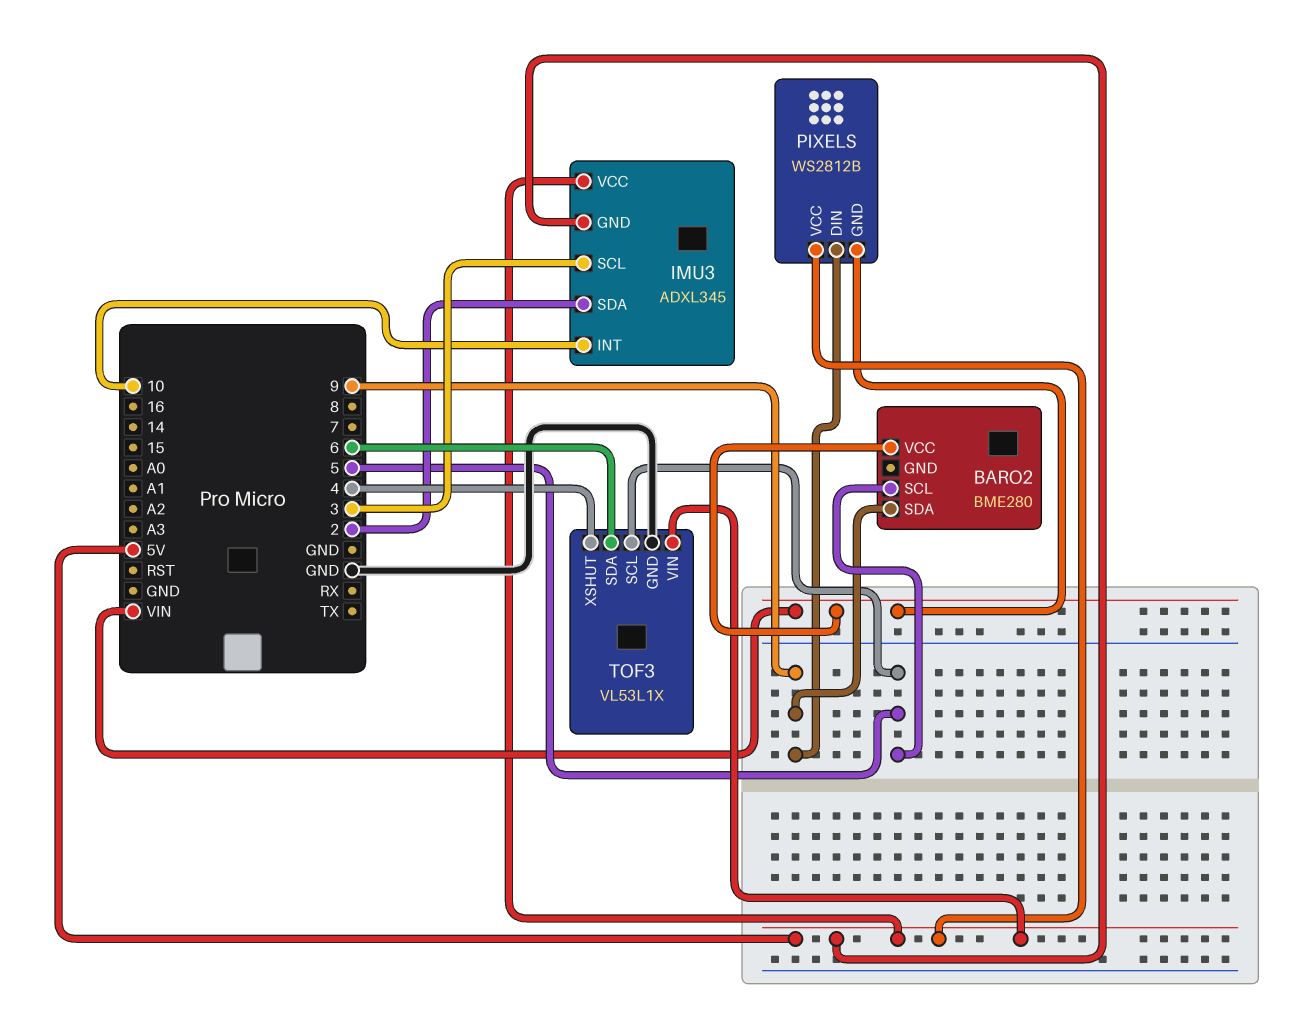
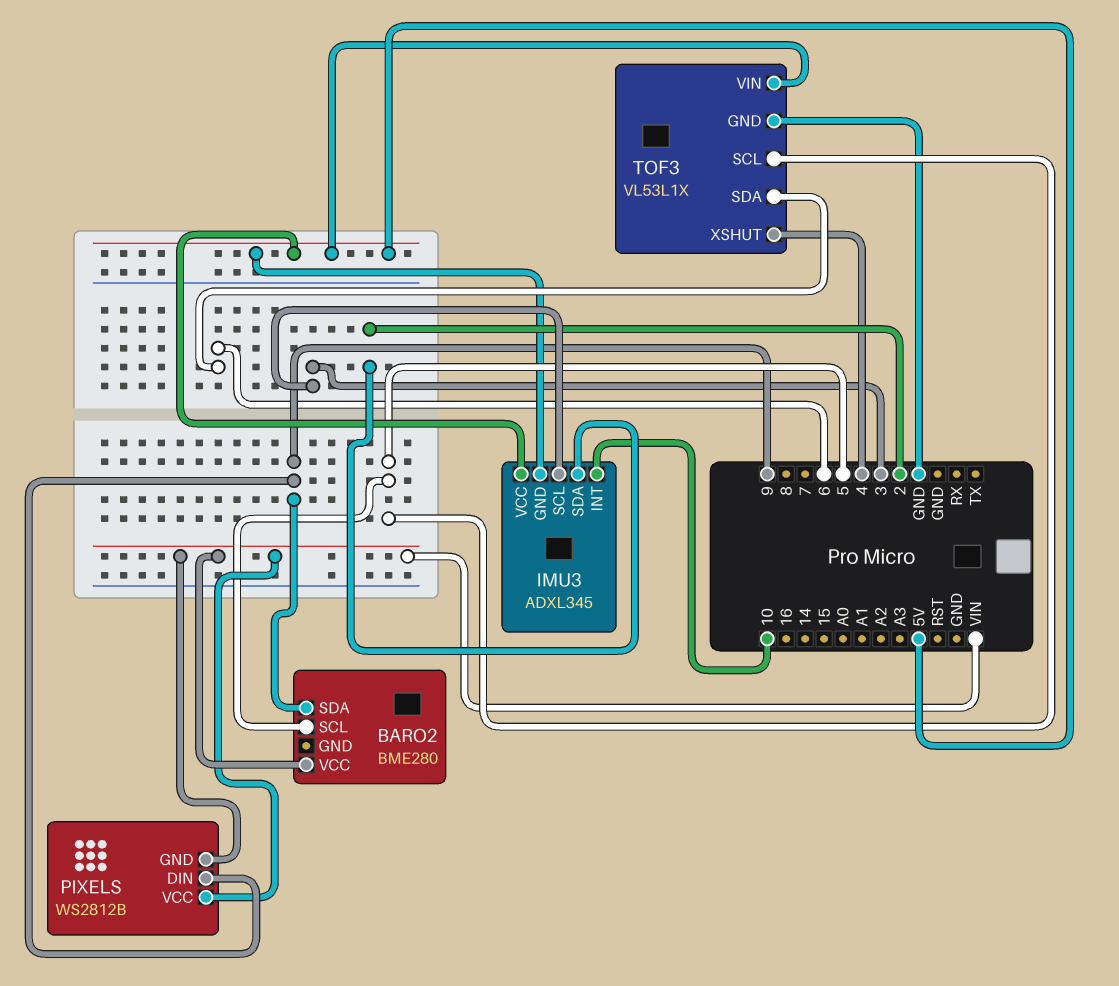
PIXELS pin VCC: 5V -> VIN

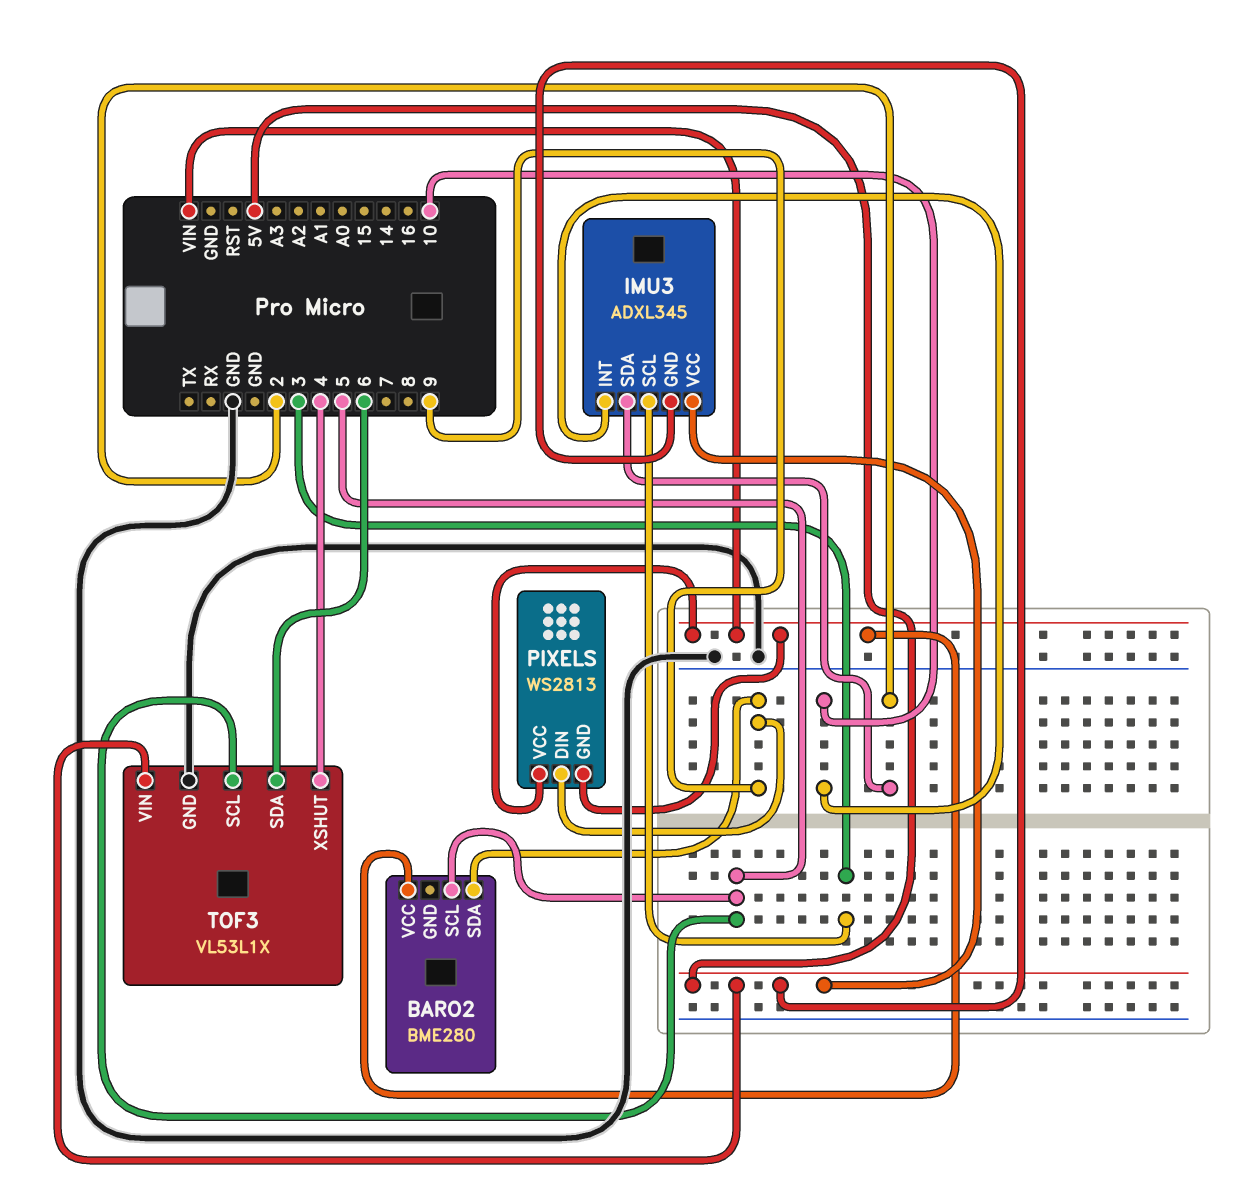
PIXELS: WS2812B -> WS2813

